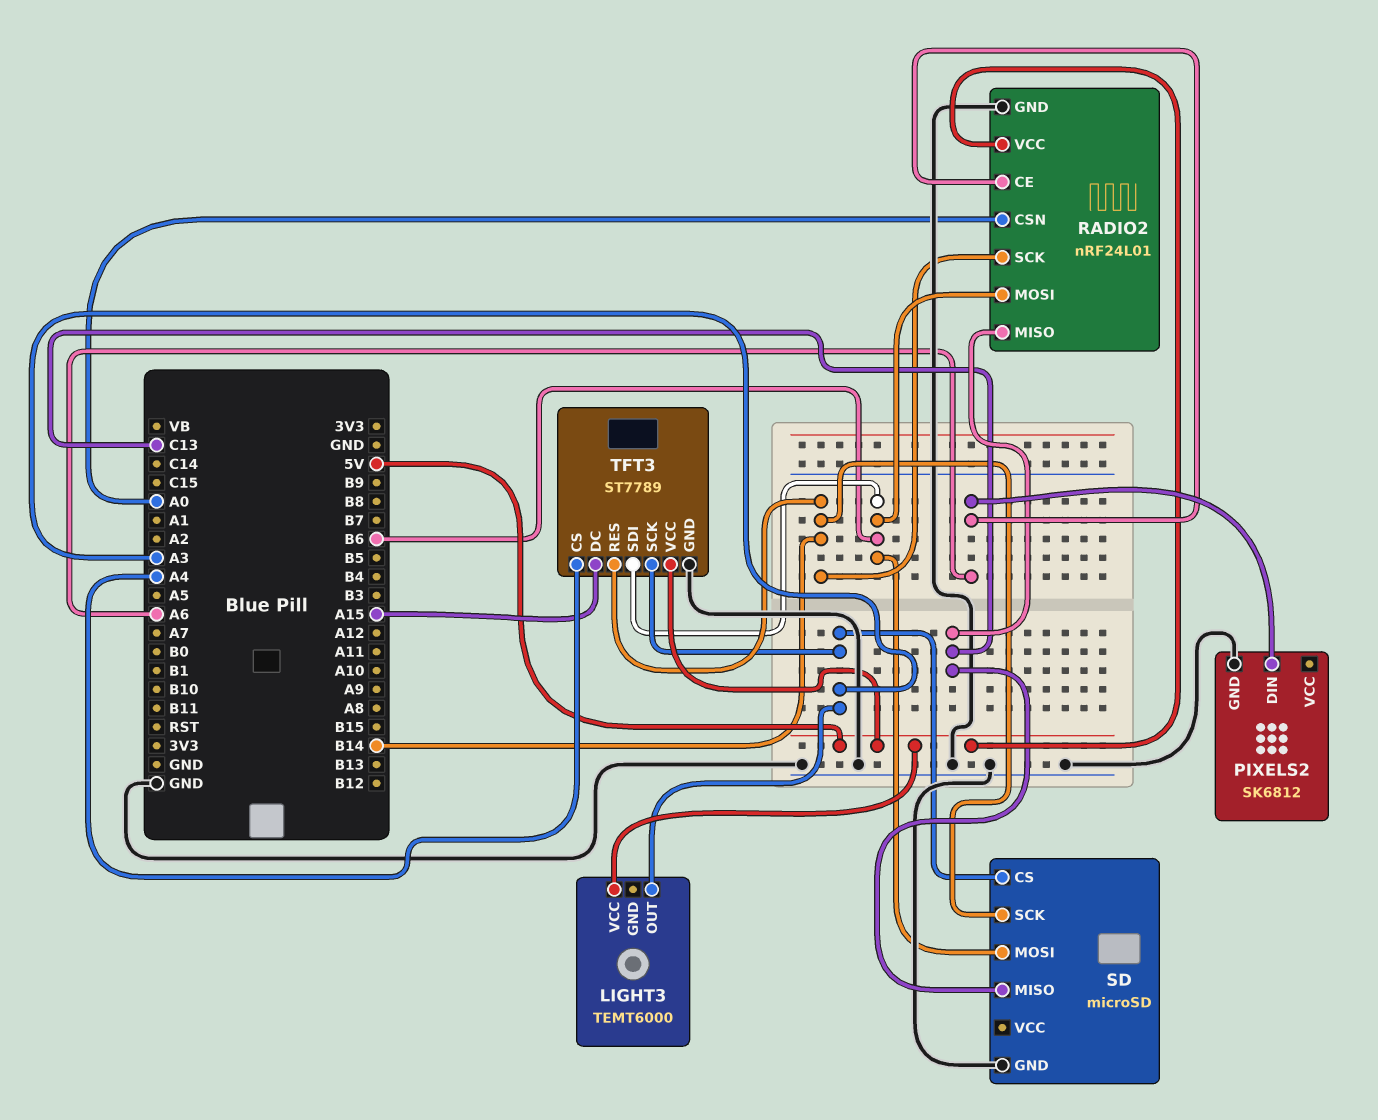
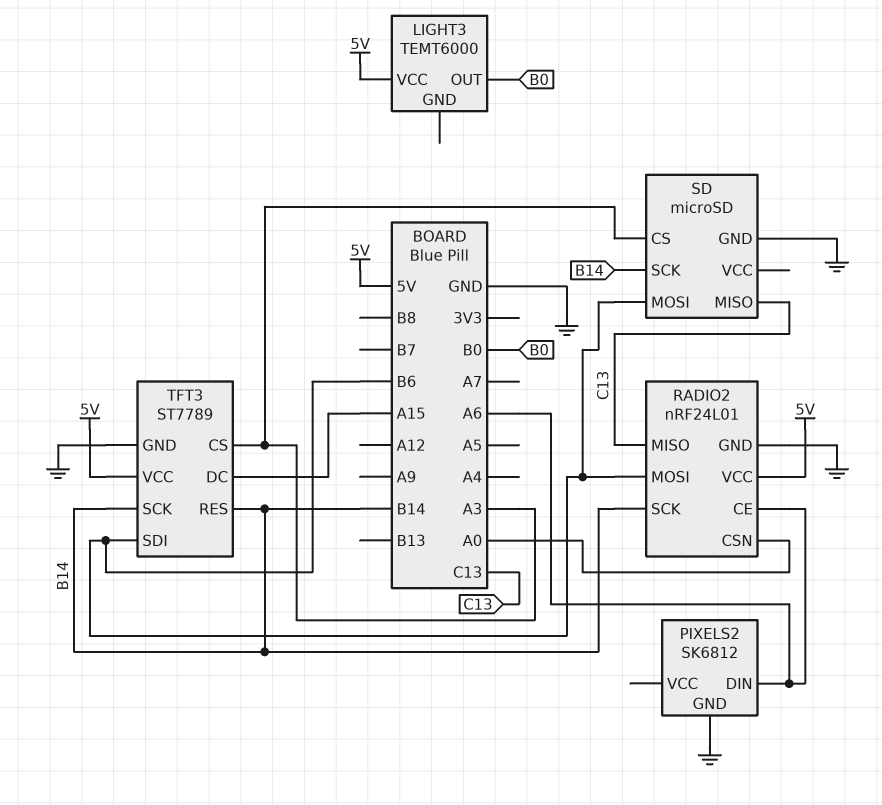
LIGHT3 pin OUT: A3 -> B0
TFT3 pin CS: A4 -> A3
TFT3 pin SCK: A3 -> B14

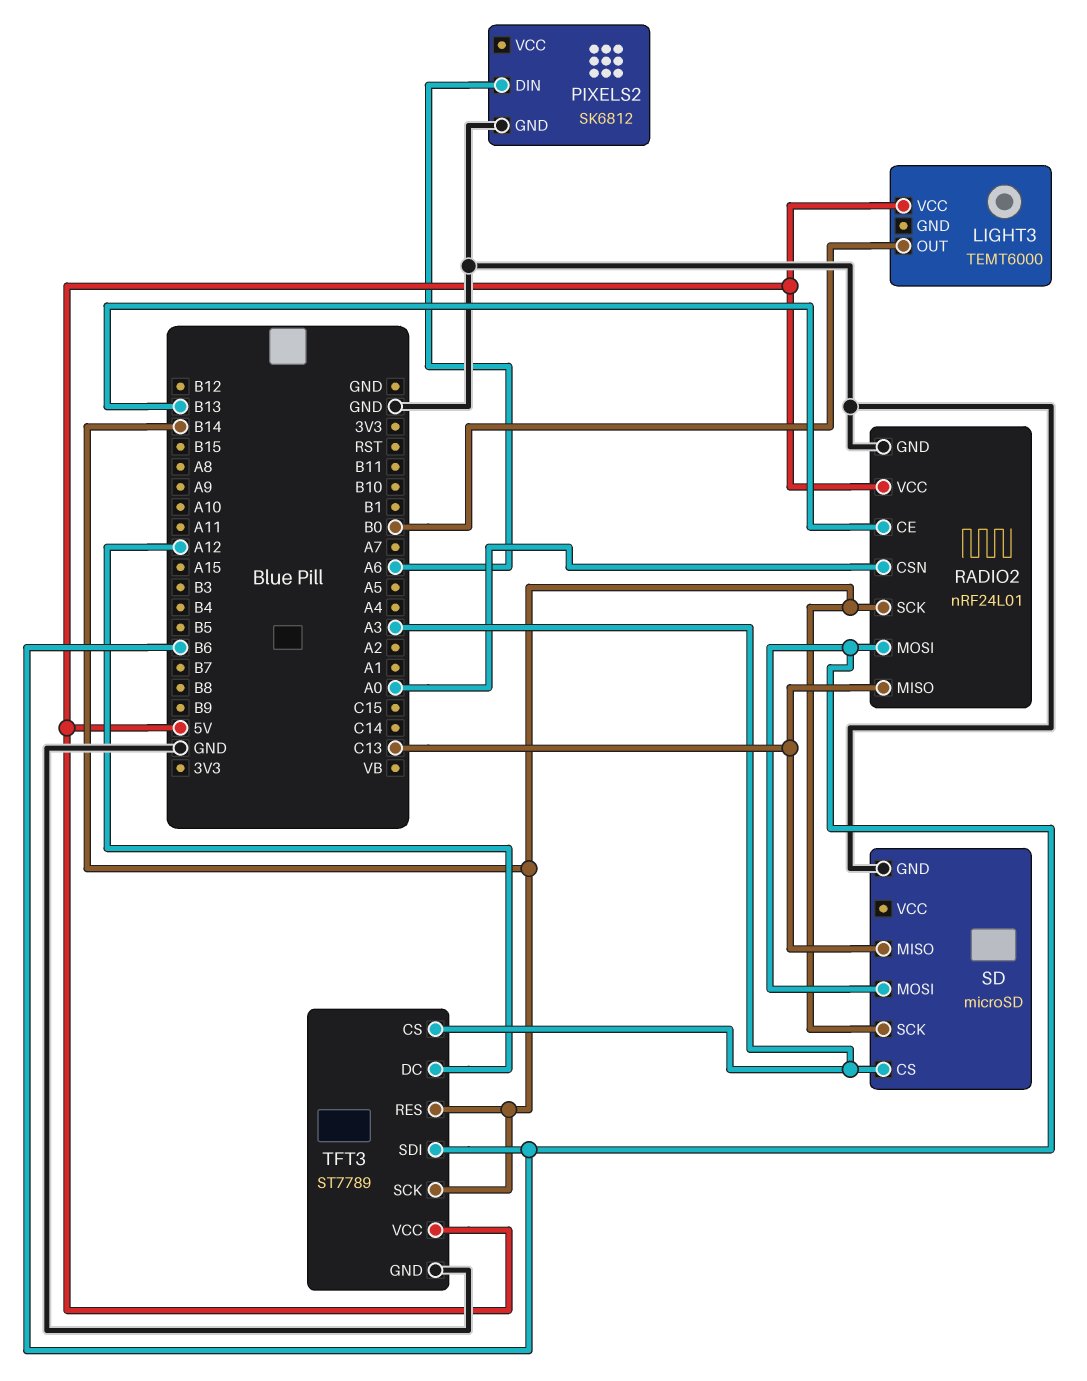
RADIO2 pin CE: A6 -> B13
TFT3 pin DC: A15 -> A12

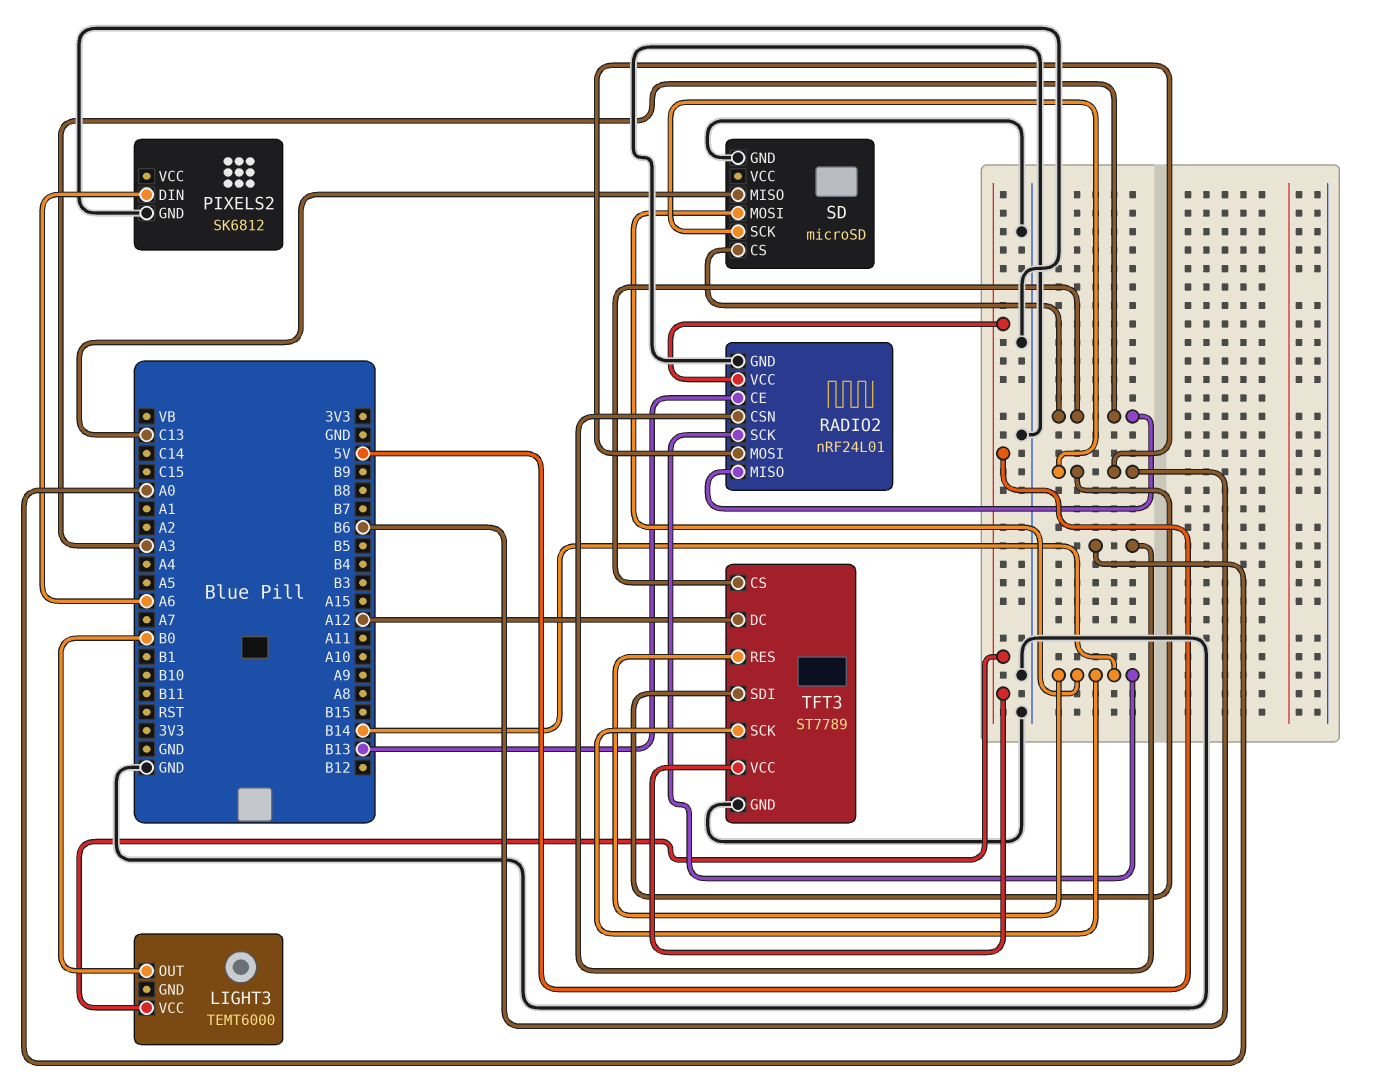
RADIO2 pin MISO: C13 -> A3
SD pin MOSI: B6 -> B14
SD pin SCK: B14 -> B6

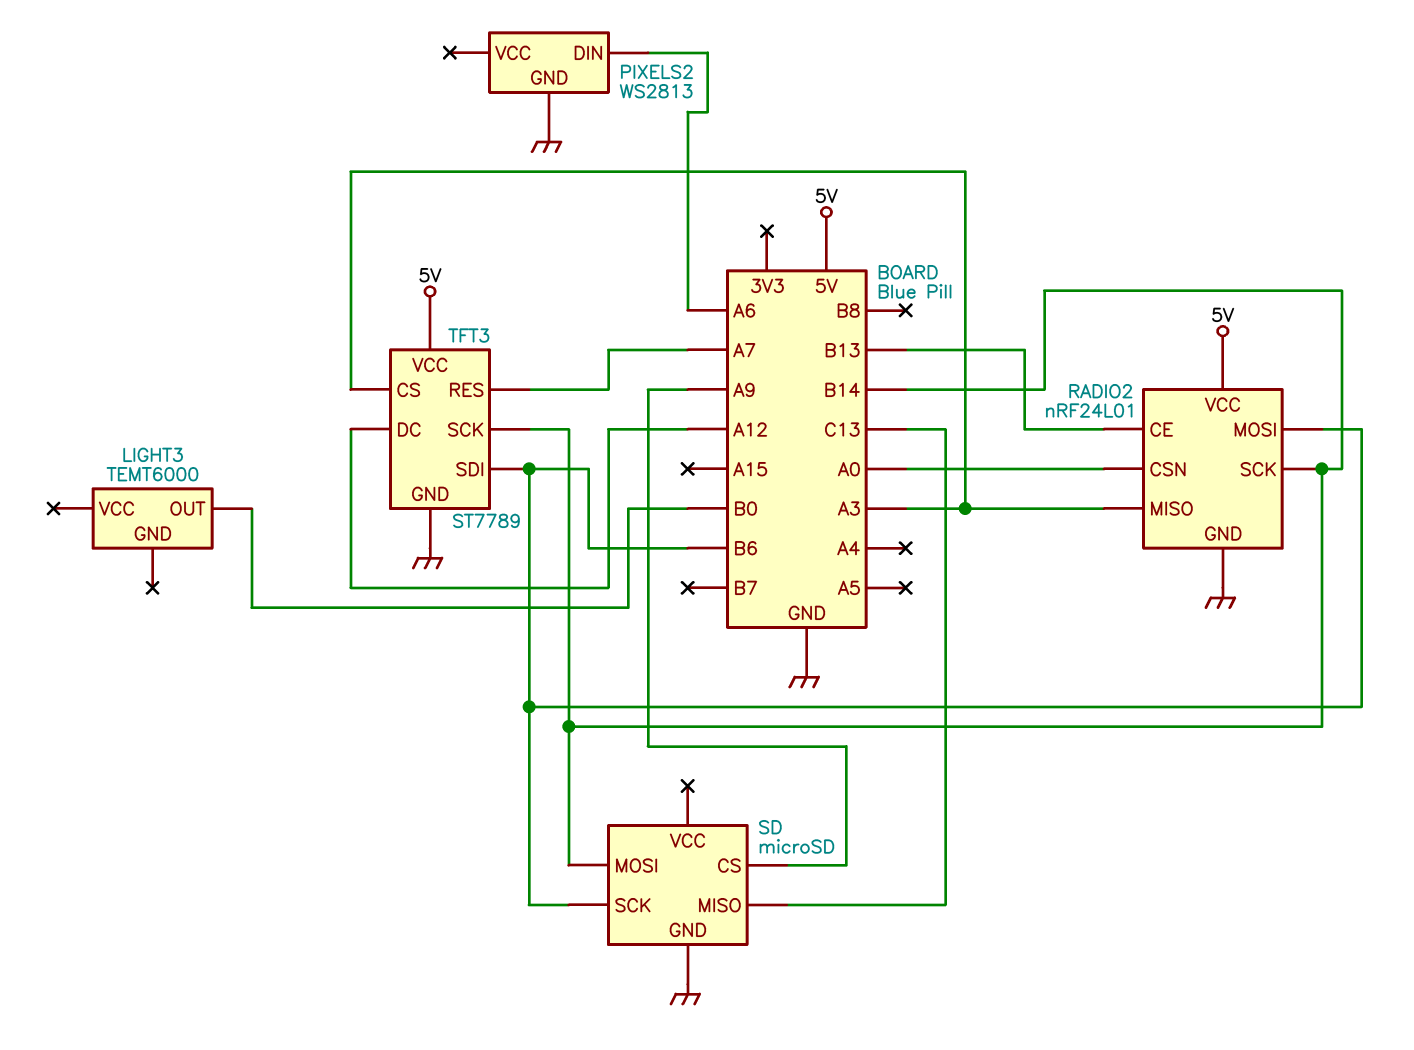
LIGHT3 pin VCC: 5V -> none
PIXELS2: SK6812 -> WS2813
SD pin CS: A3 -> A9
TFT3 pin RES: B14 -> A7

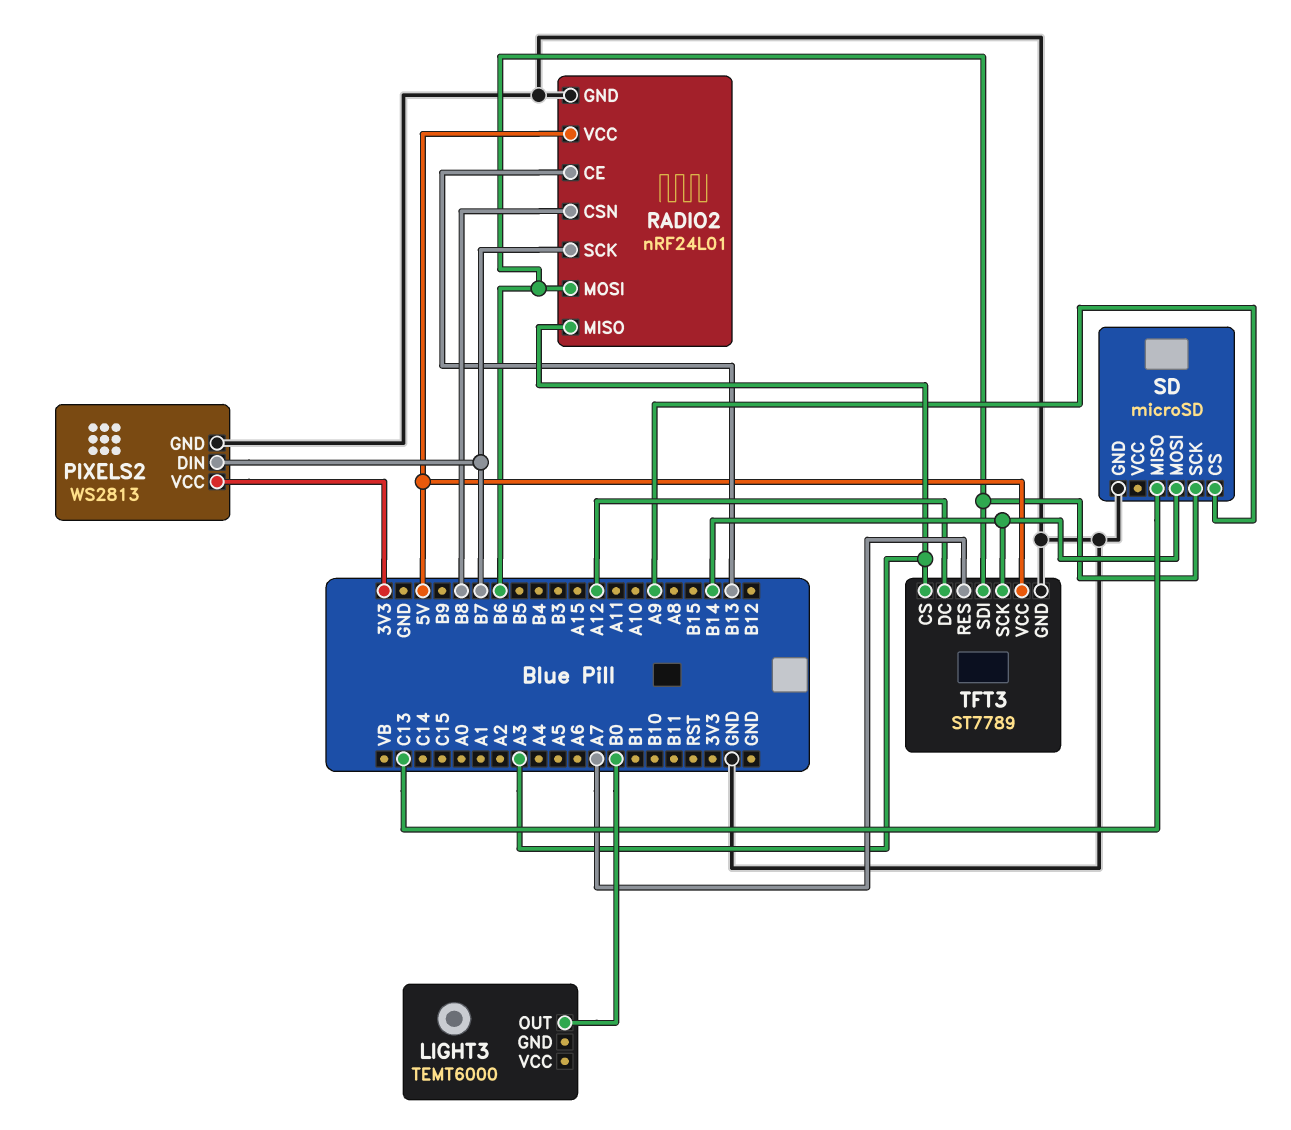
PIXELS2 pin DIN: A6 -> B7
PIXELS2 pin VCC: none -> 3V3
RADIO2 pin CSN: A0 -> B8
RADIO2 pin SCK: B14 -> B7

